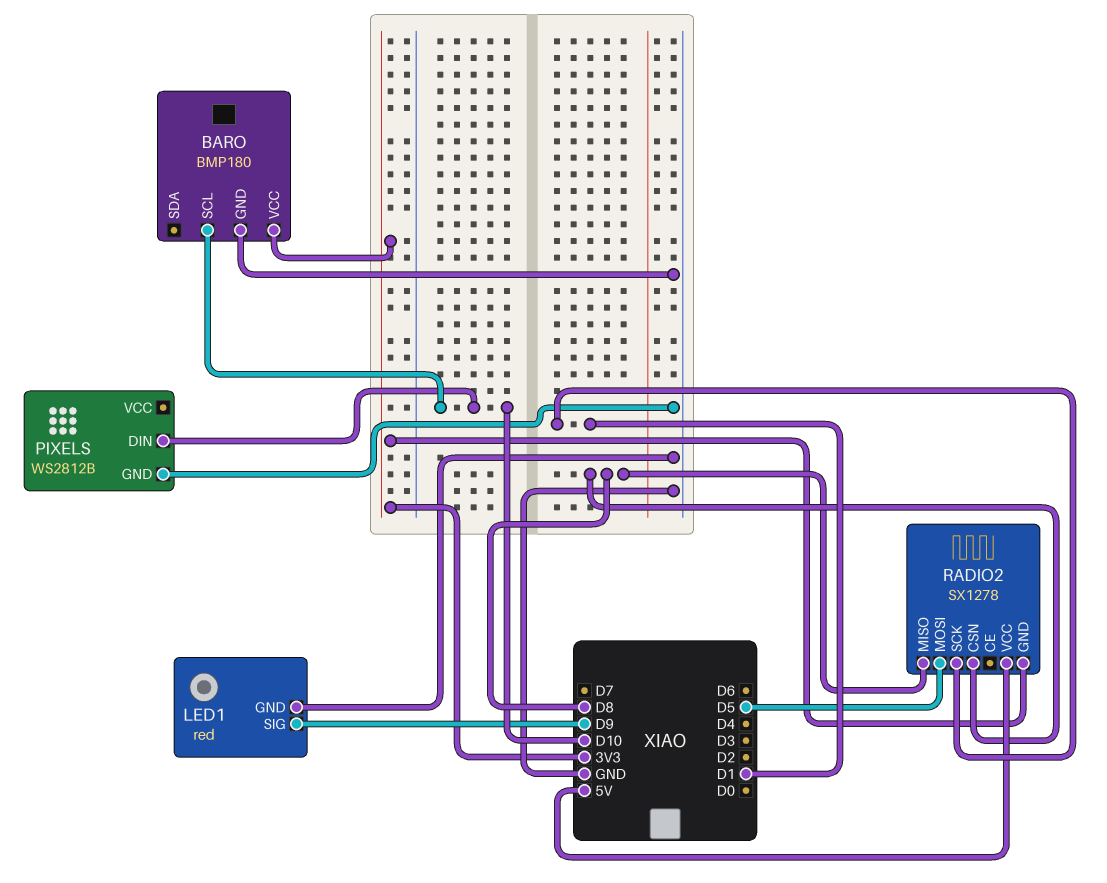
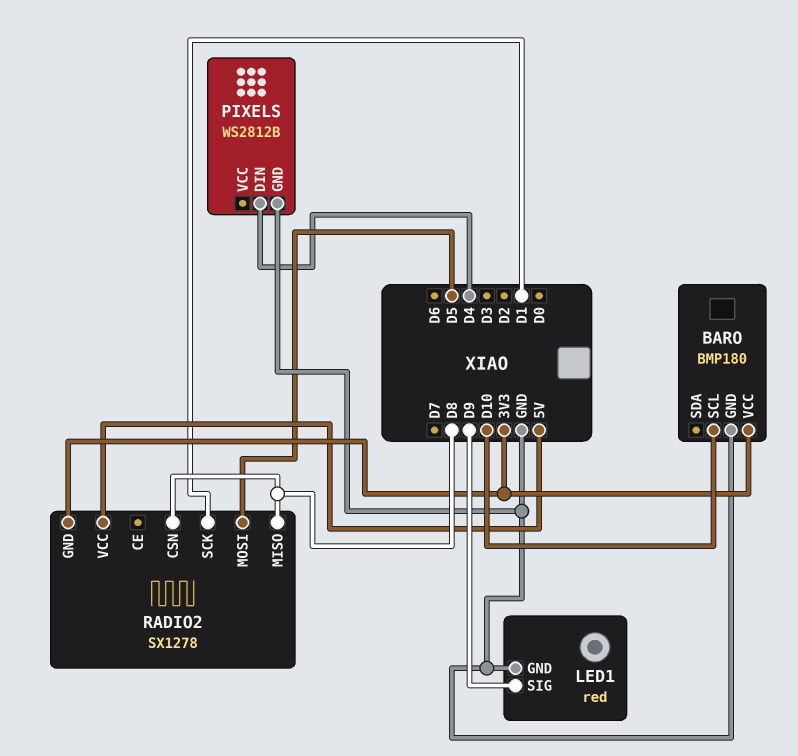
PIXELS pin DIN: D10 -> D4

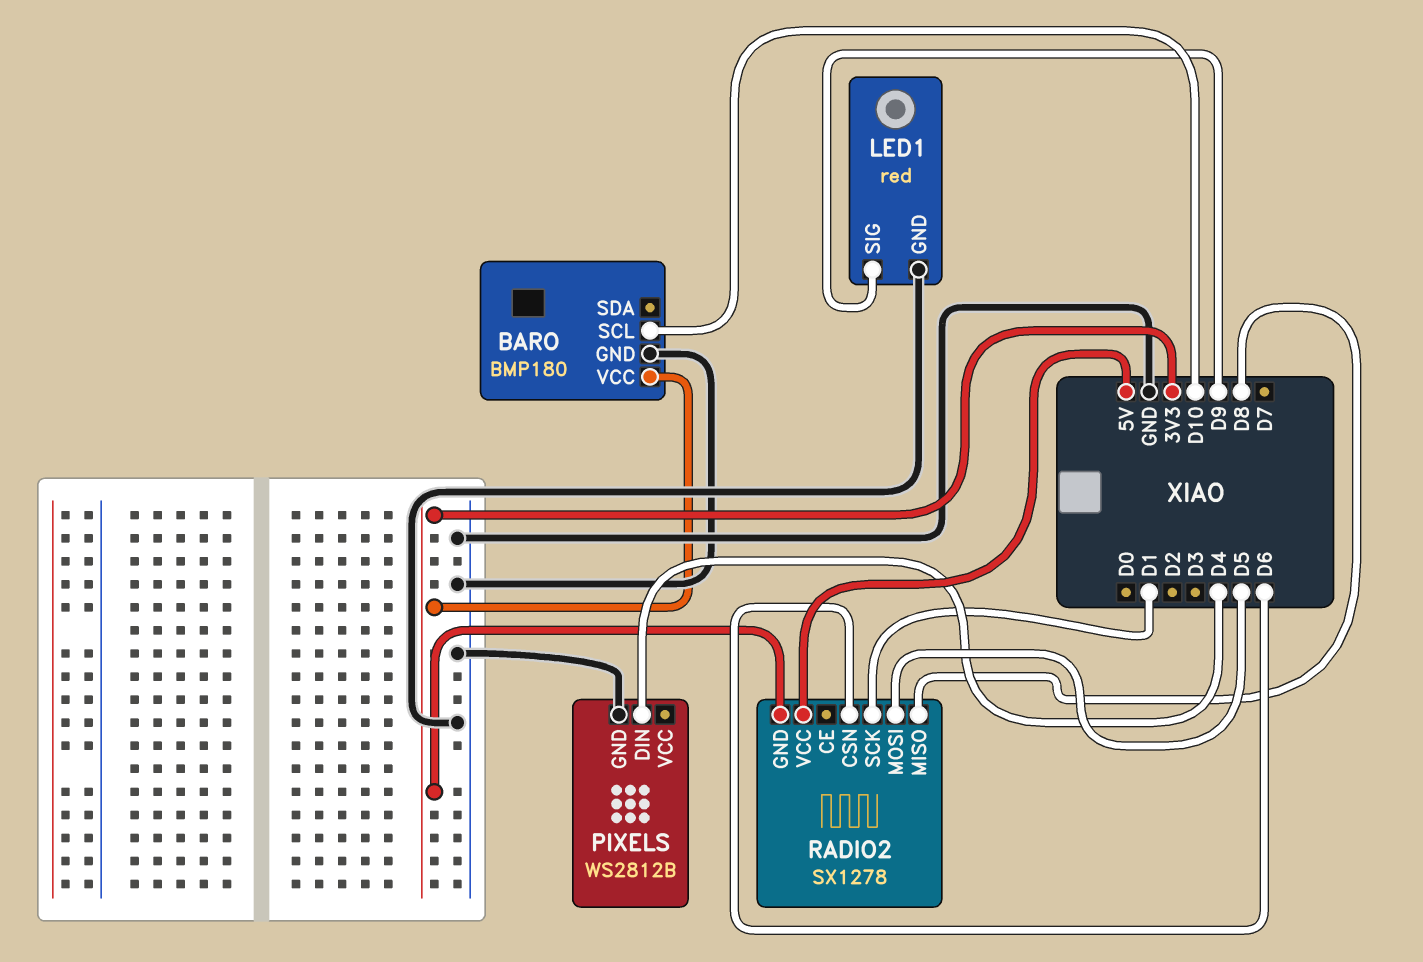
RADIO2 pin CSN: D8 -> D6

